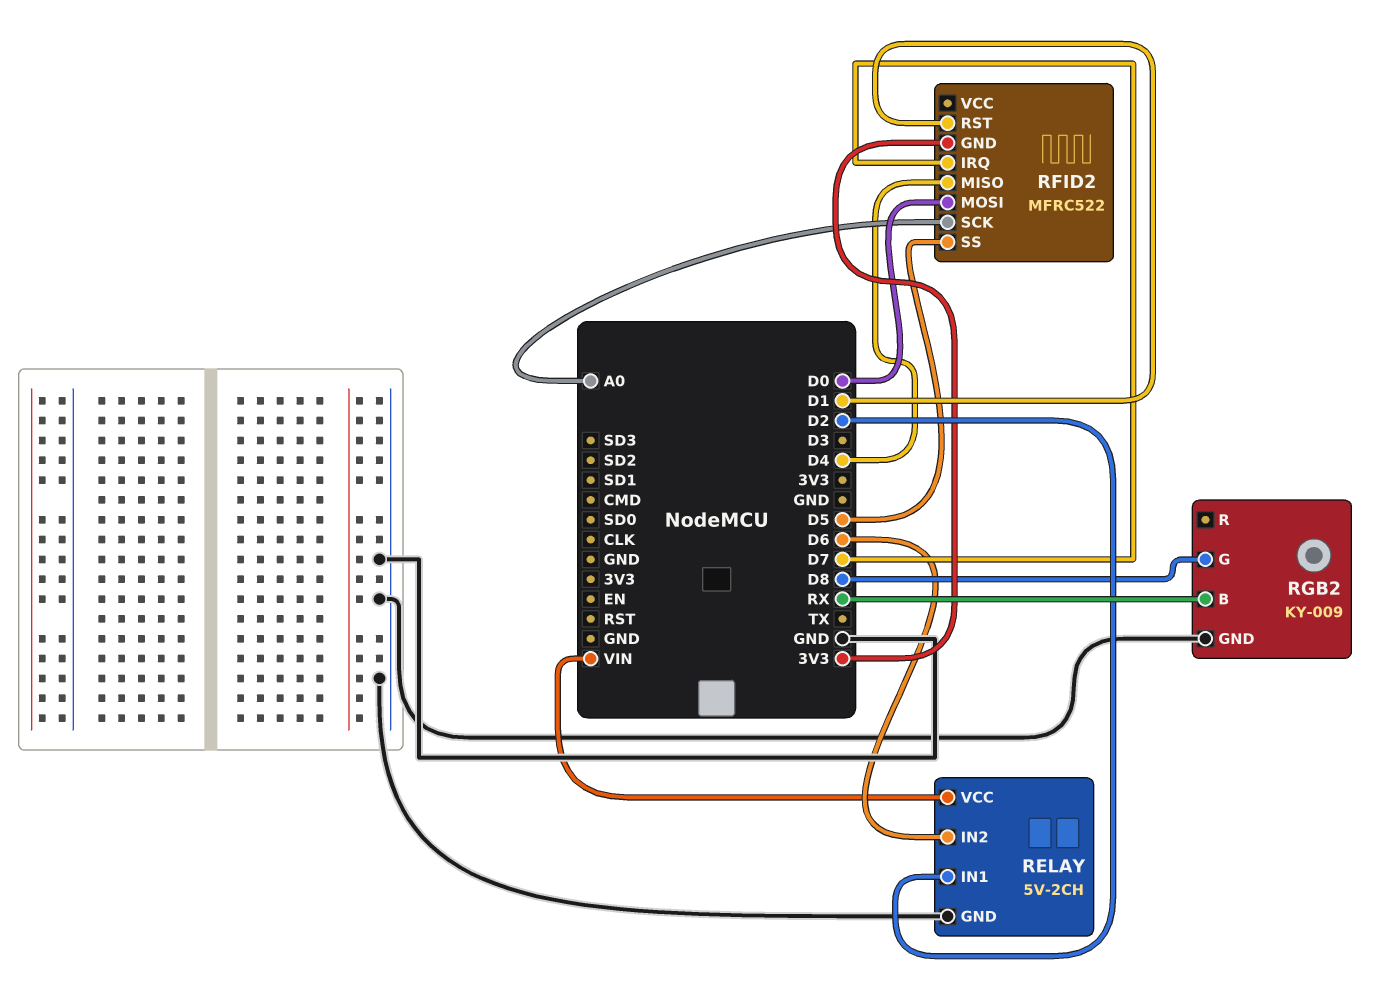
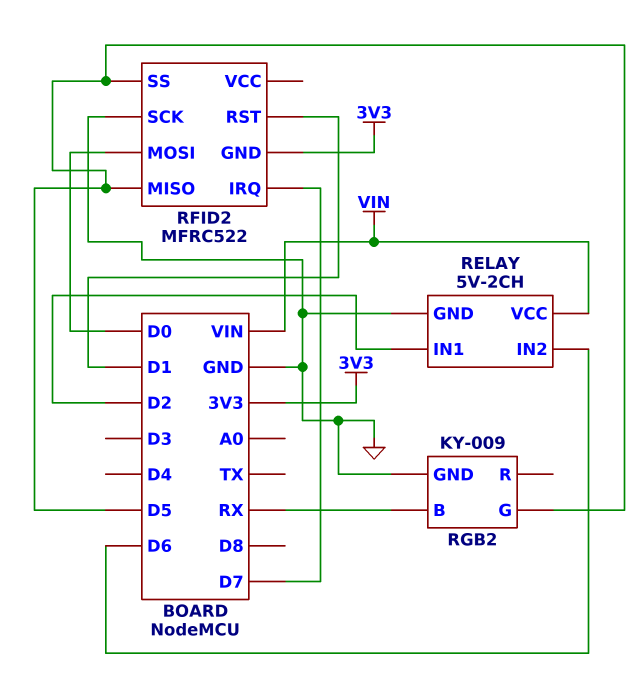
RFID2 pin MISO: D4 -> D5
RFID2 pin SCK: A0 -> GND
RGB2 pin G: D8 -> D5

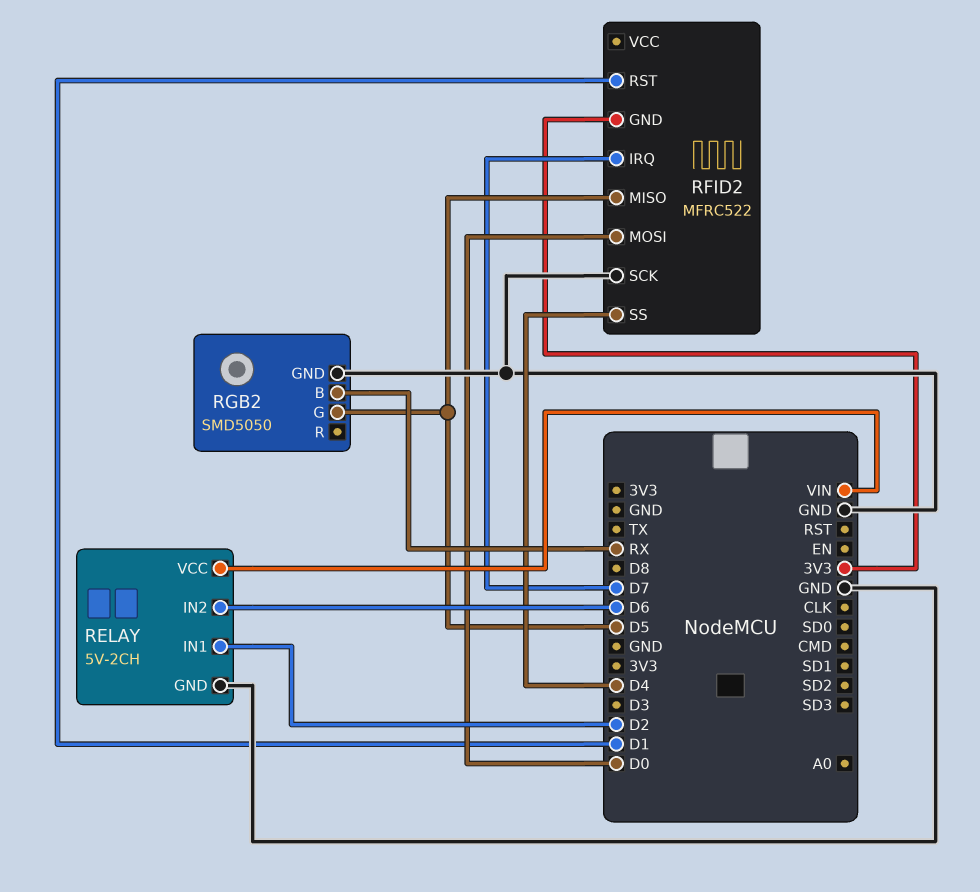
RFID2 pin SS: D5 -> D4
RGB2: KY-009 -> SMD5050

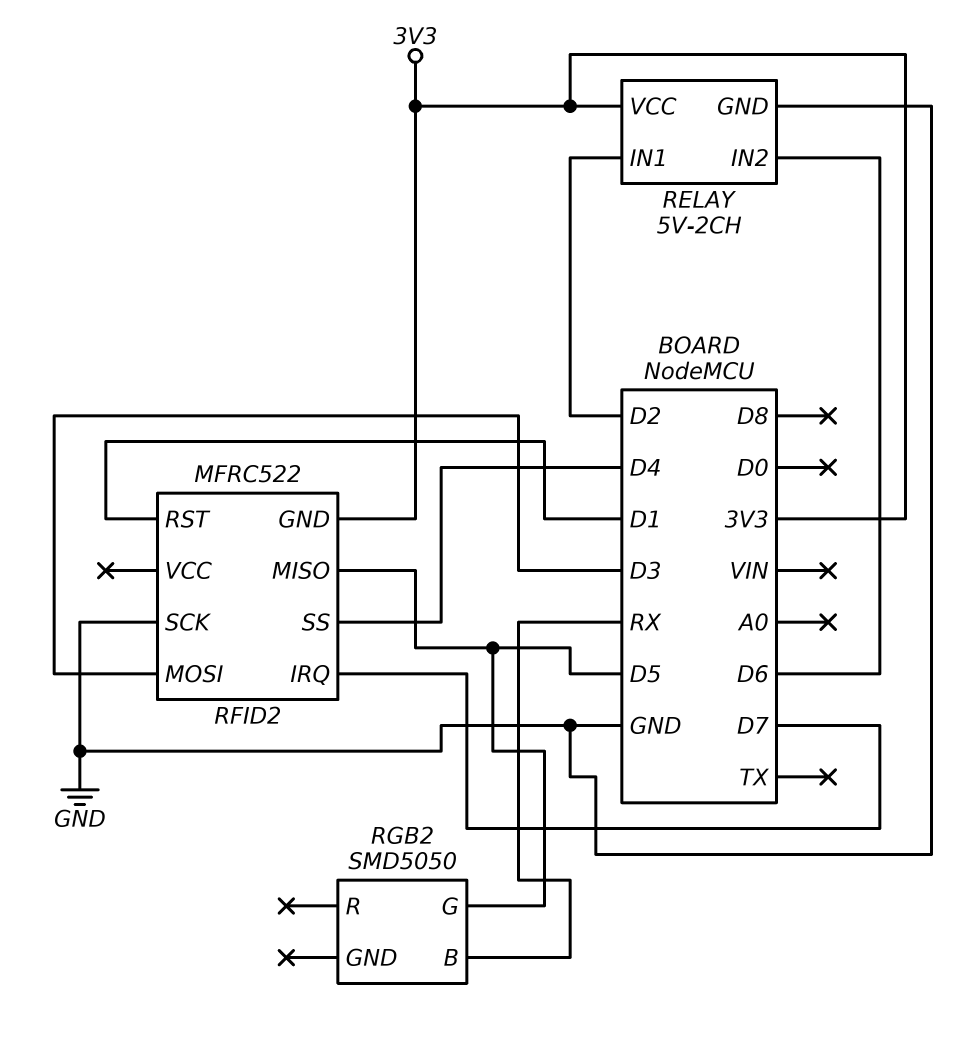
RELAY pin VCC: VIN -> 3V3
RFID2 pin MOSI: D0 -> D3
RGB2 pin GND: GND -> none

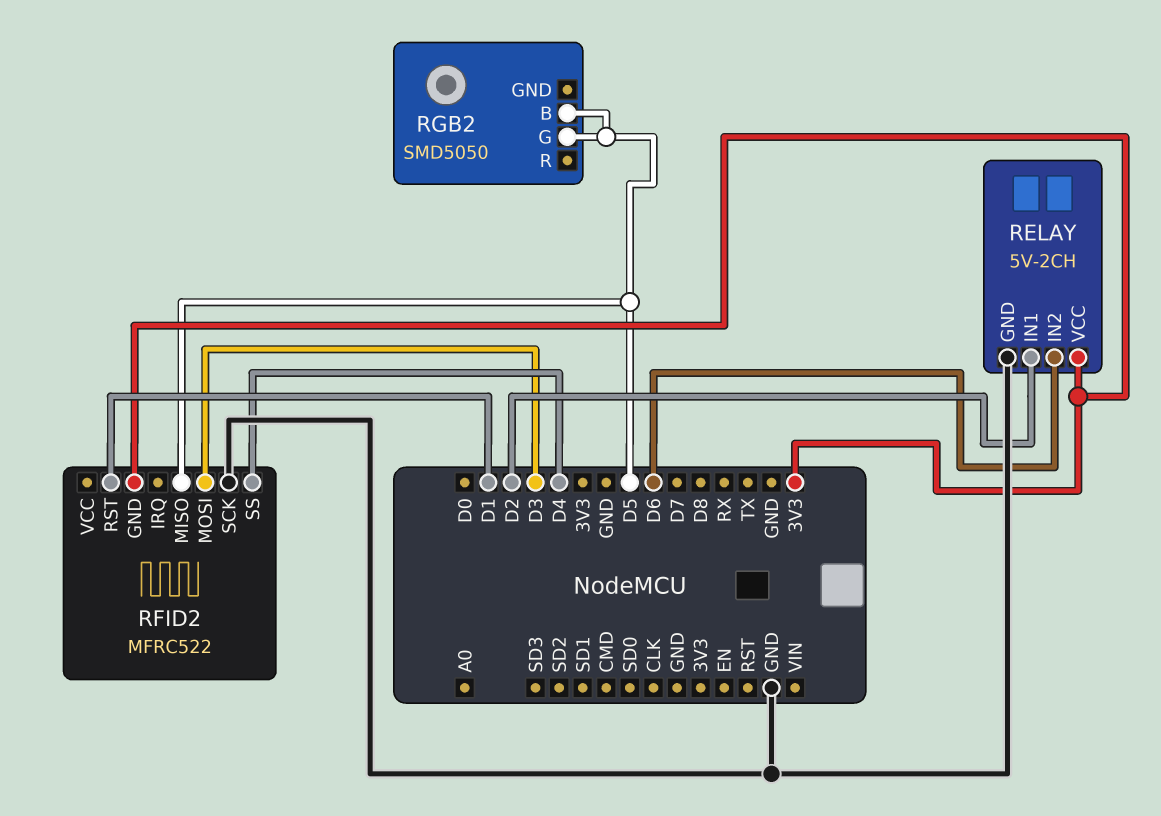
RFID2 pin IRQ: D7 -> none
RGB2 pin B: RX -> D5

